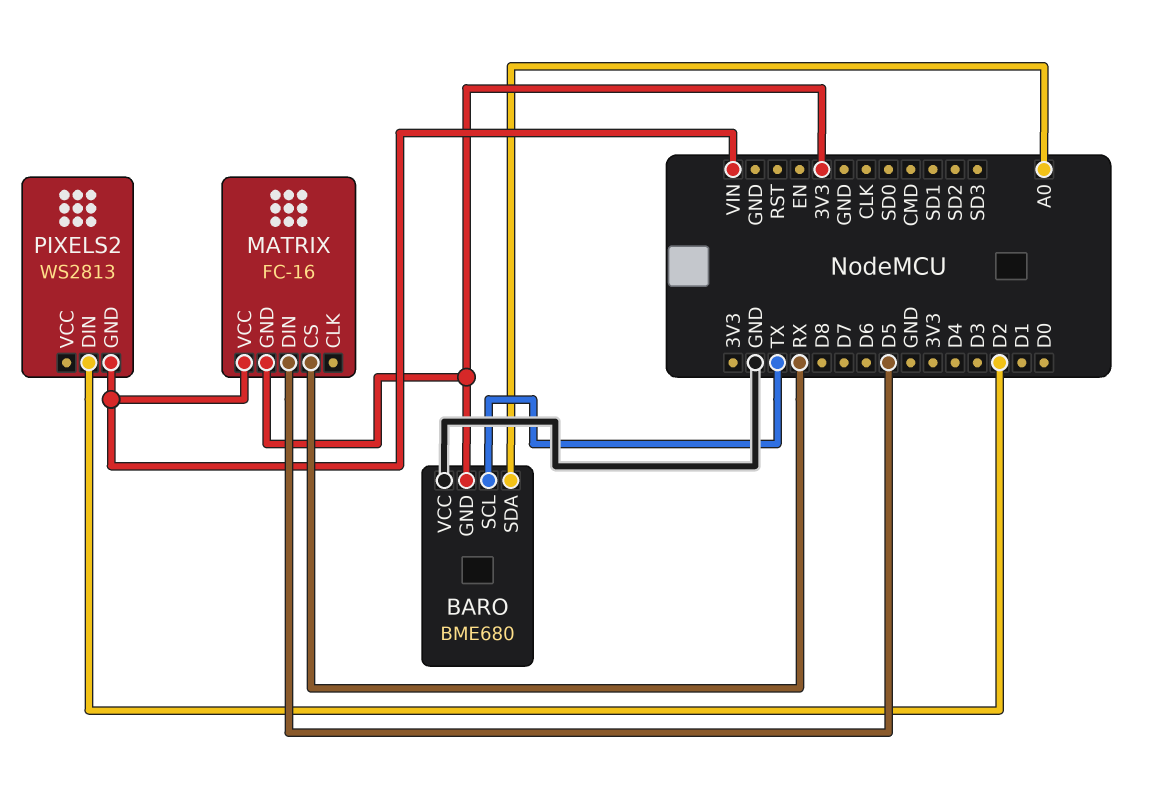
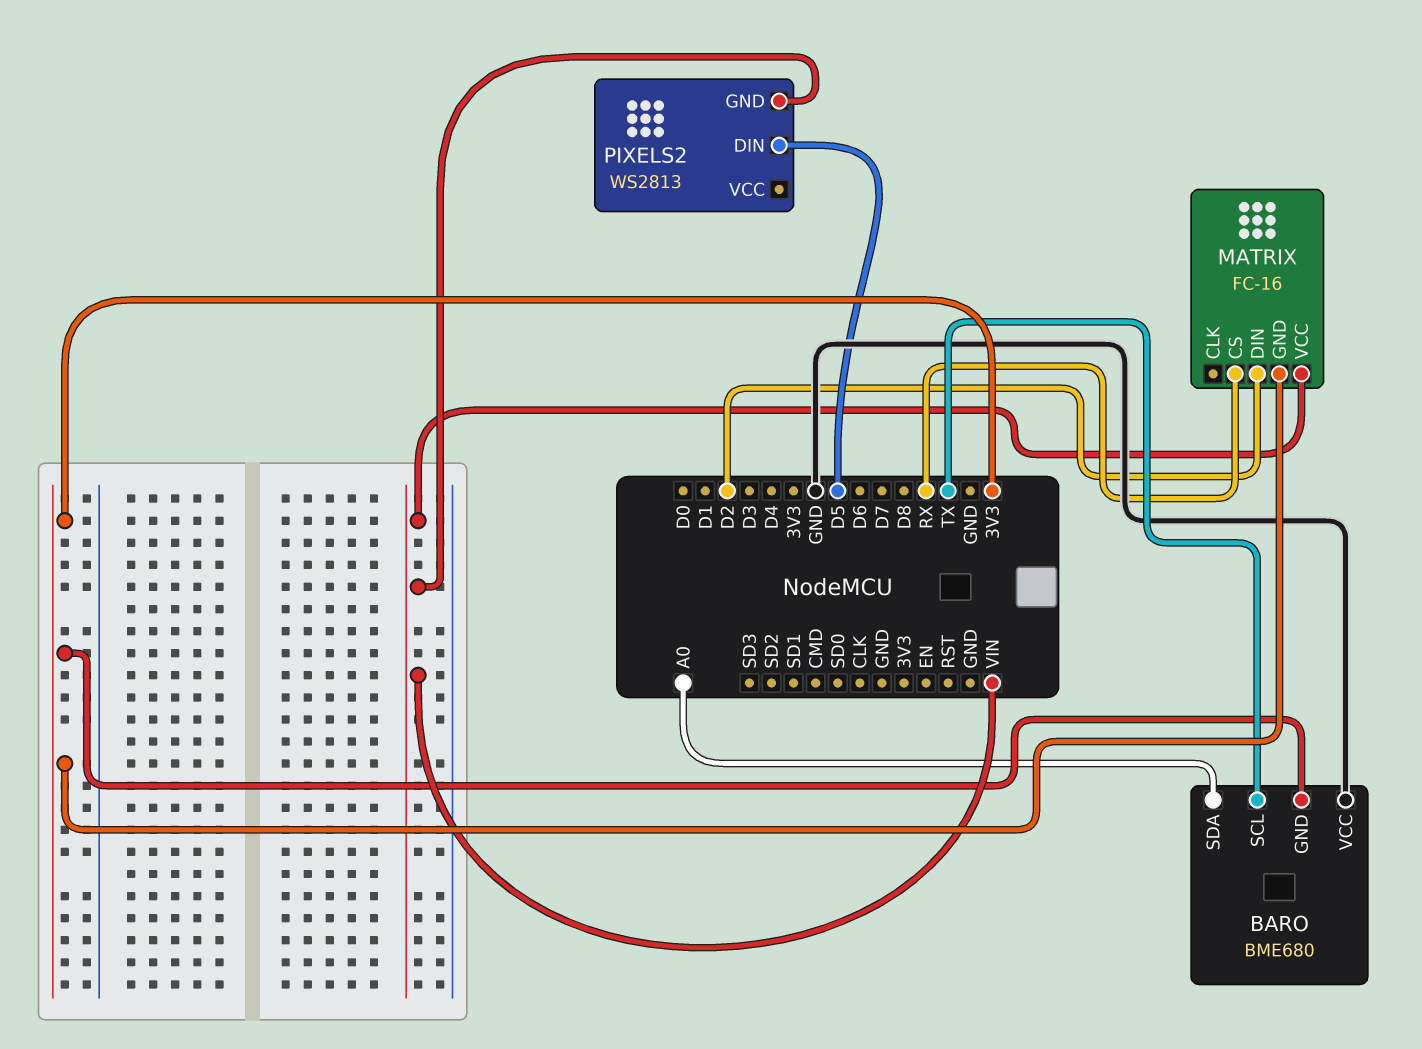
MATRIX pin DIN: D5 -> D2
PIXELS2 pin DIN: D2 -> D5

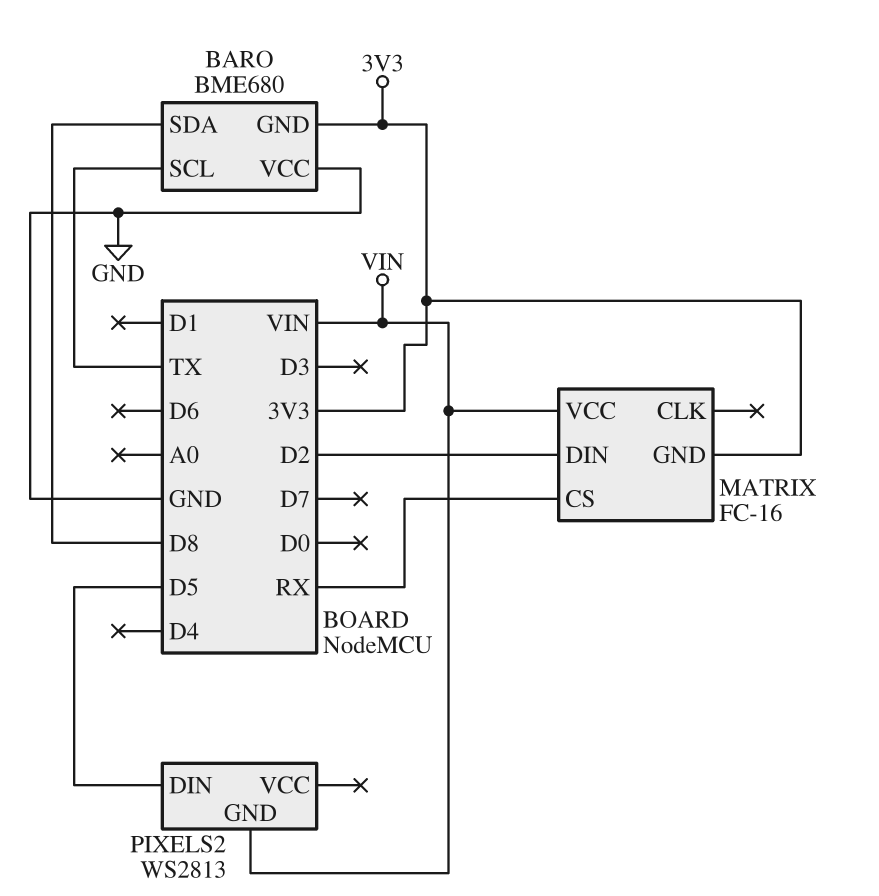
BARO pin SDA: A0 -> D8

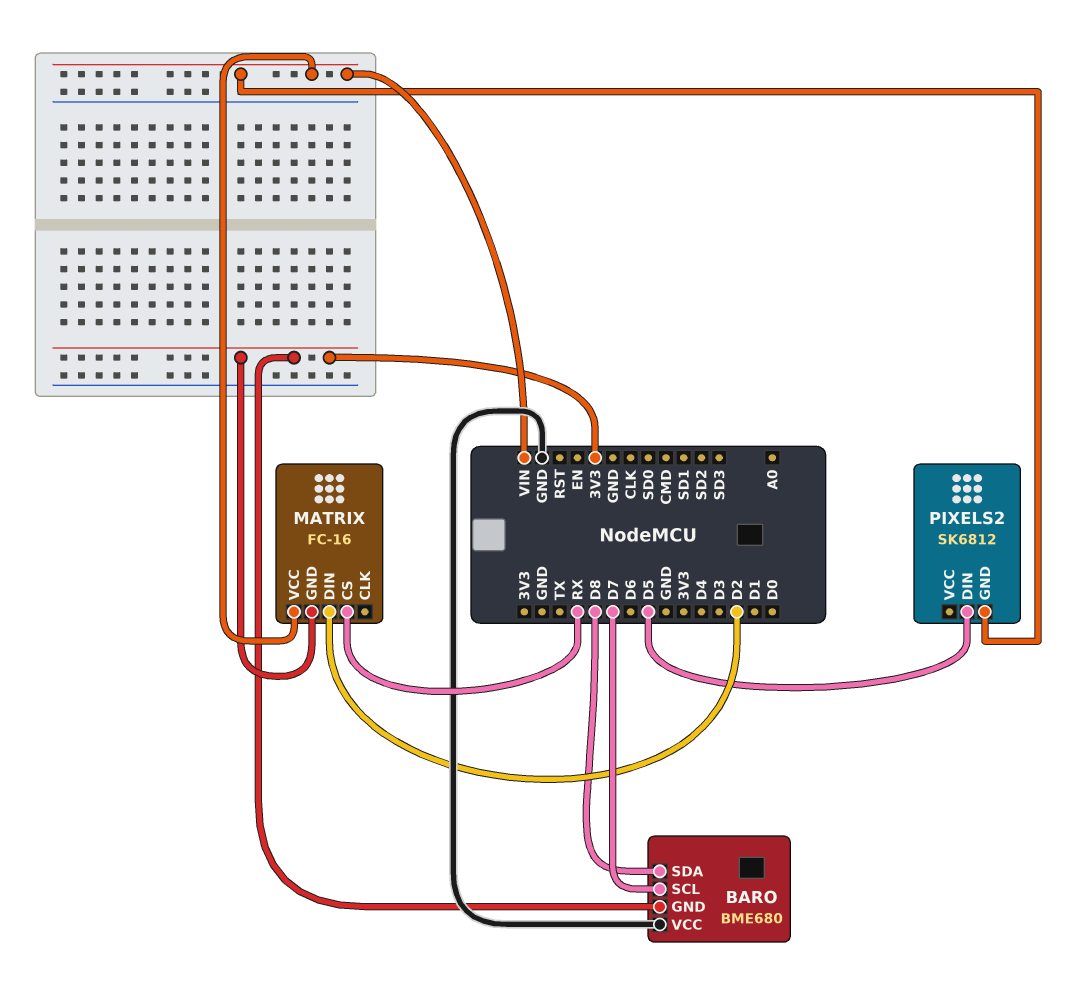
BARO pin SCL: TX -> D7
PIXELS2: WS2813 -> SK6812

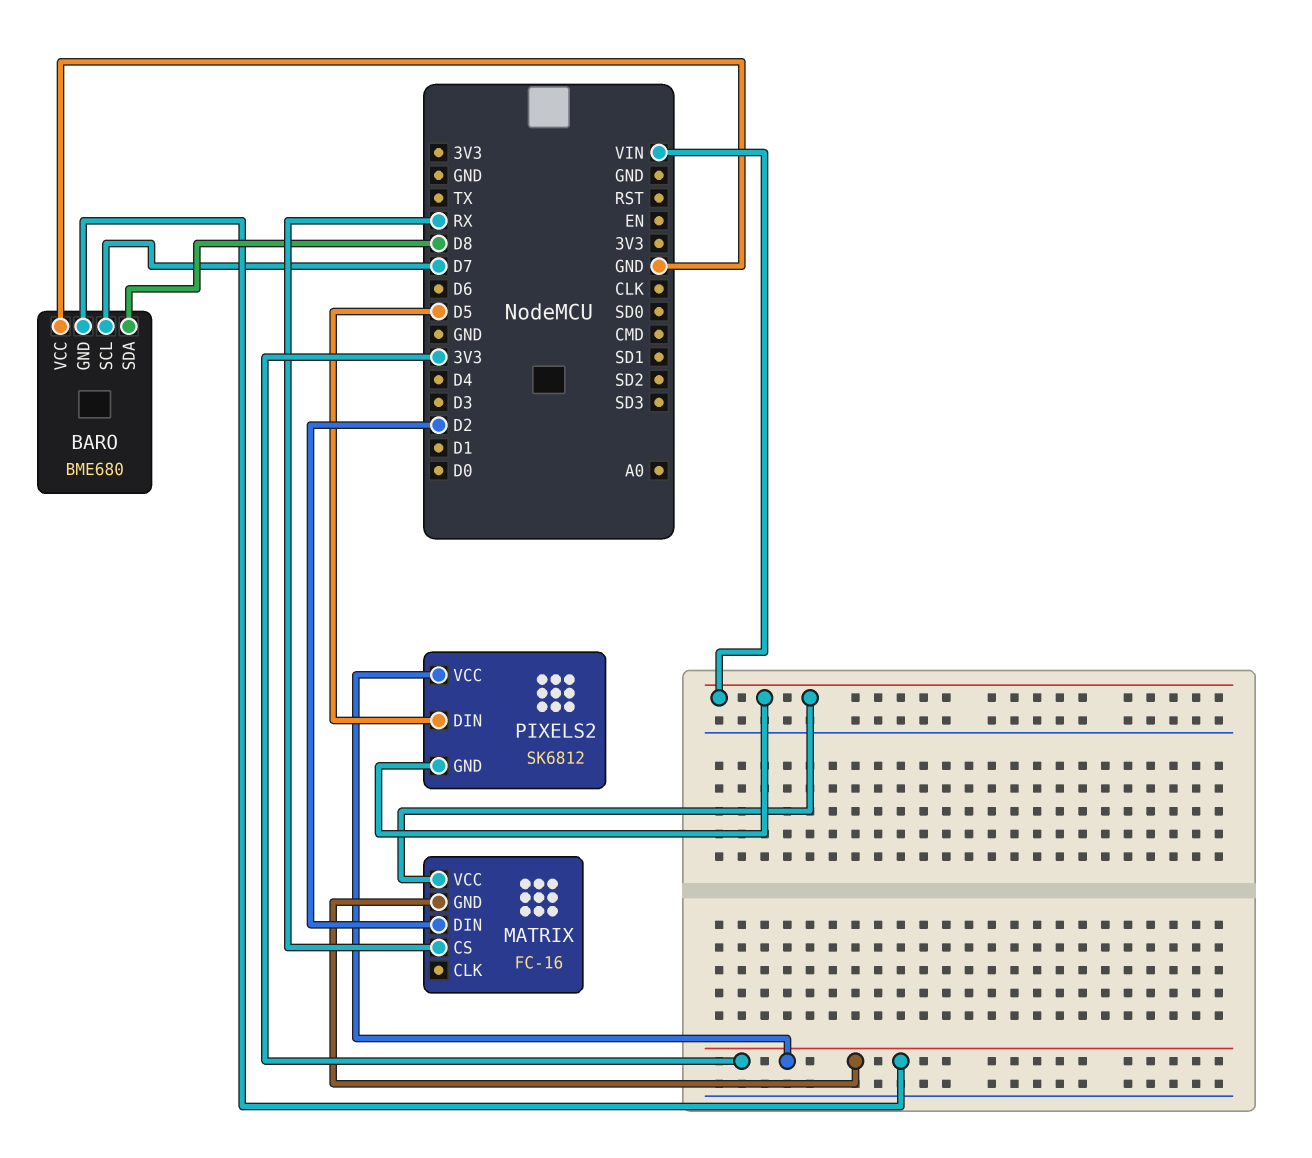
PIXELS2 pin VCC: none -> 3V3

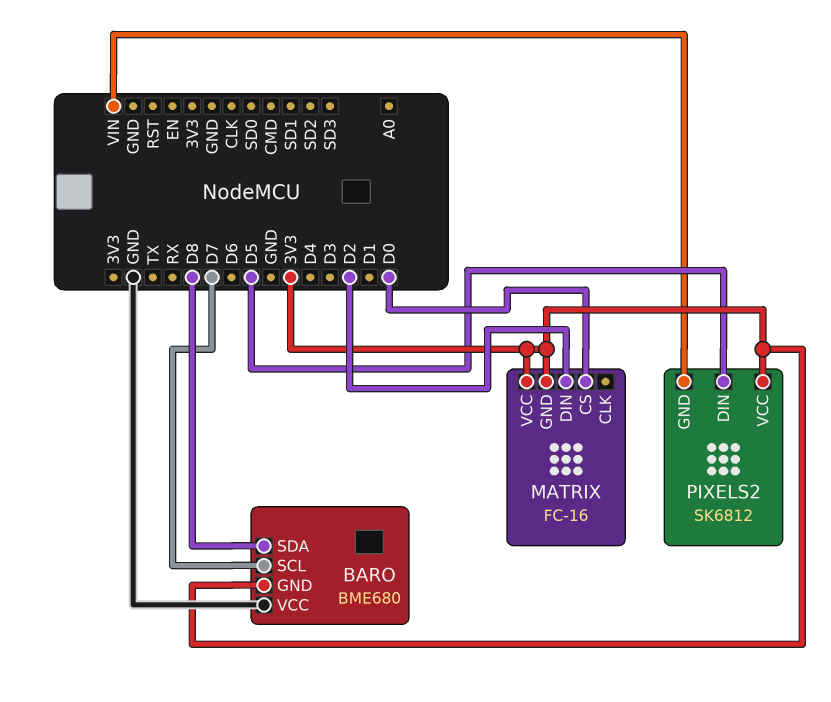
MATRIX pin CS: RX -> D0
MATRIX pin VCC: VIN -> 3V3

